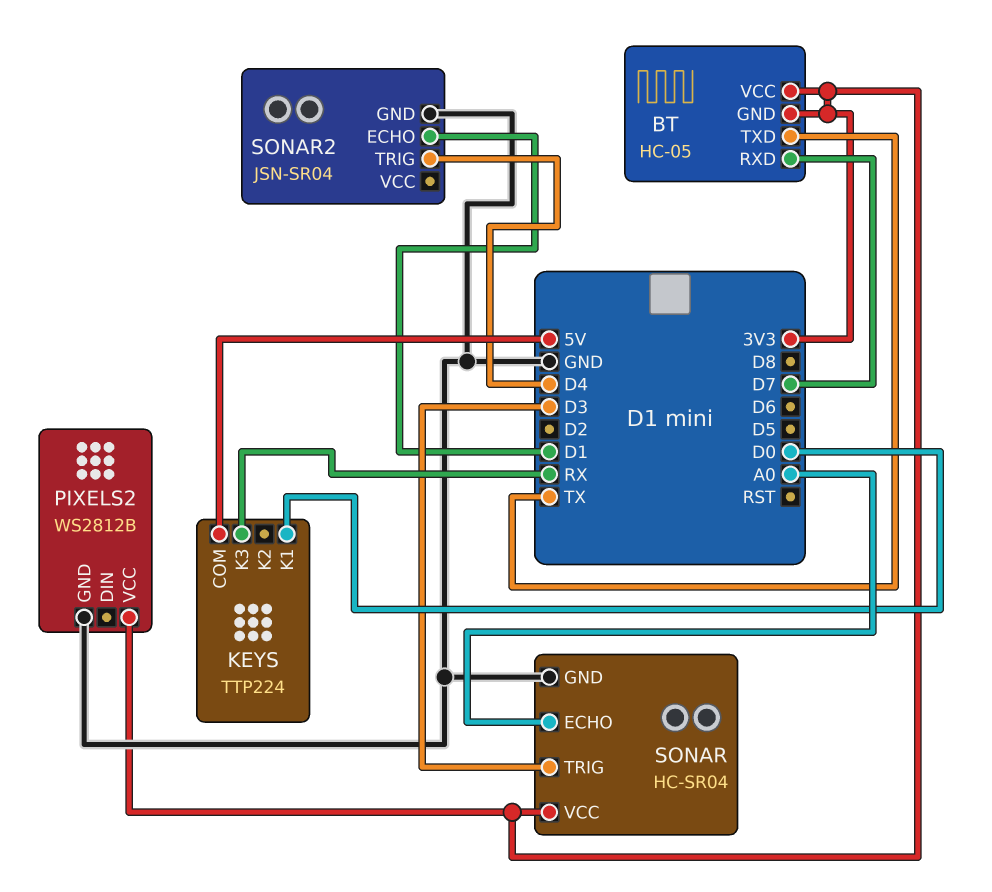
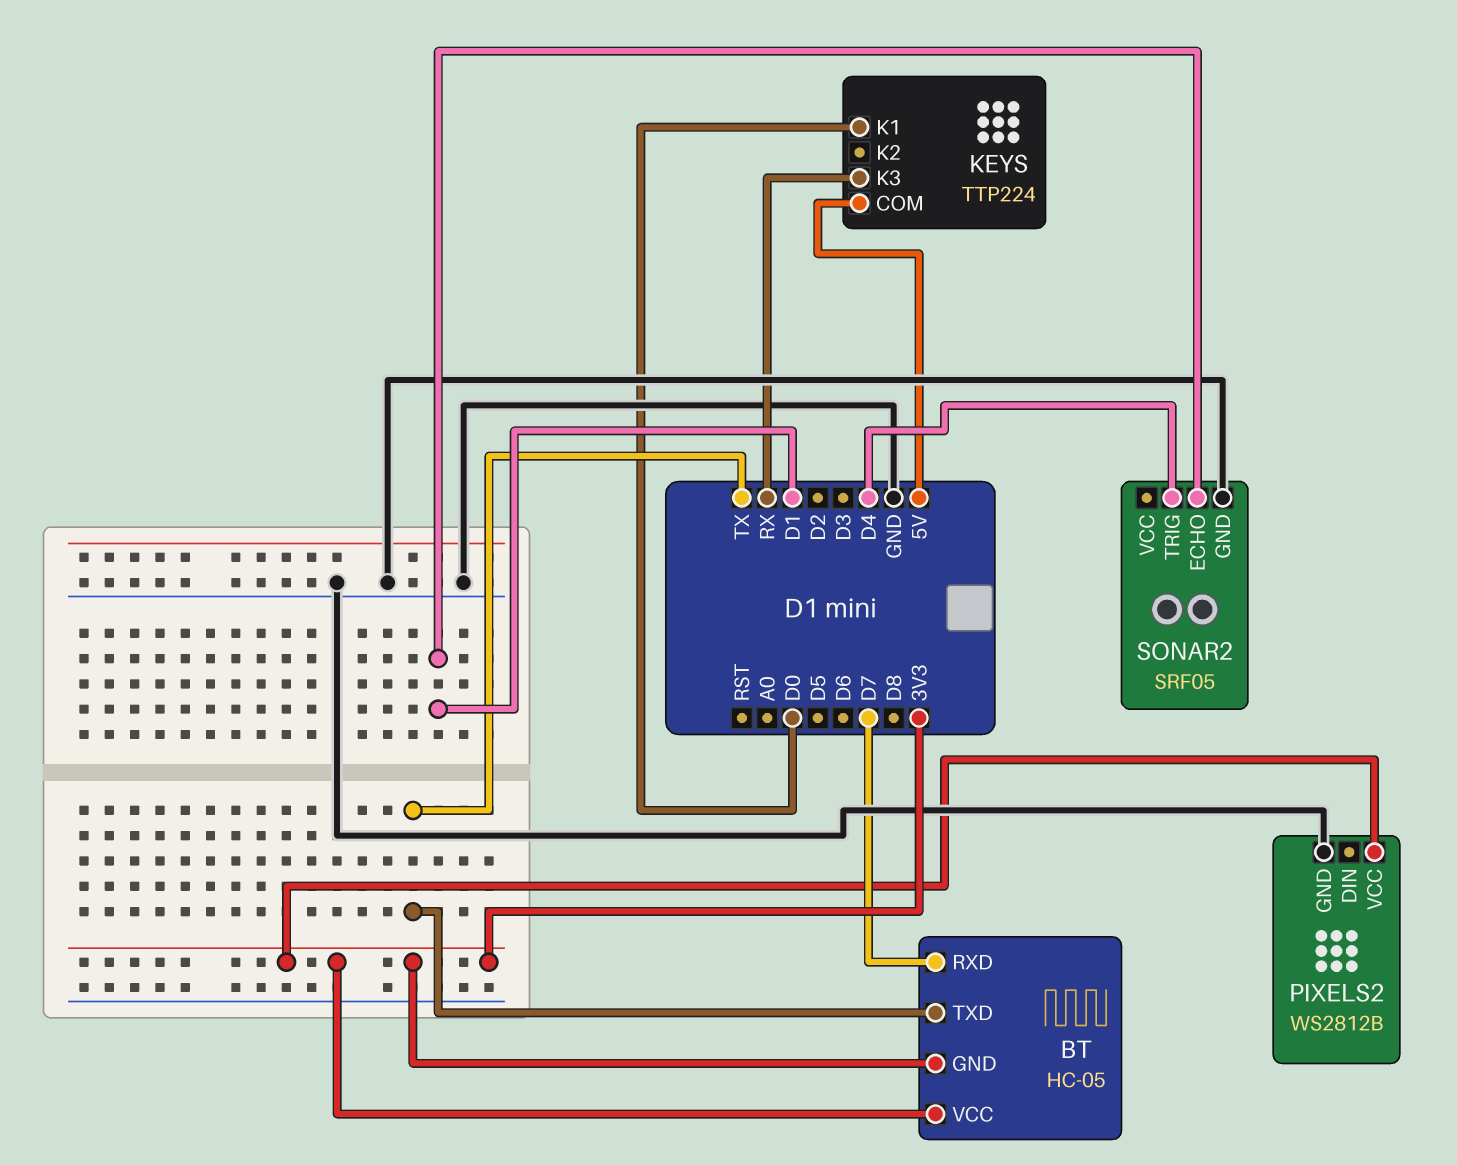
SONAR: HC-SR04 -> none
SONAR pin ECHO: A0 -> none
SONAR pin GND: GND -> none
SONAR pin TRIG: D3 -> none
SONAR pin VCC: 3V3 -> none
SONAR2: JSN-SR04 -> SRF05

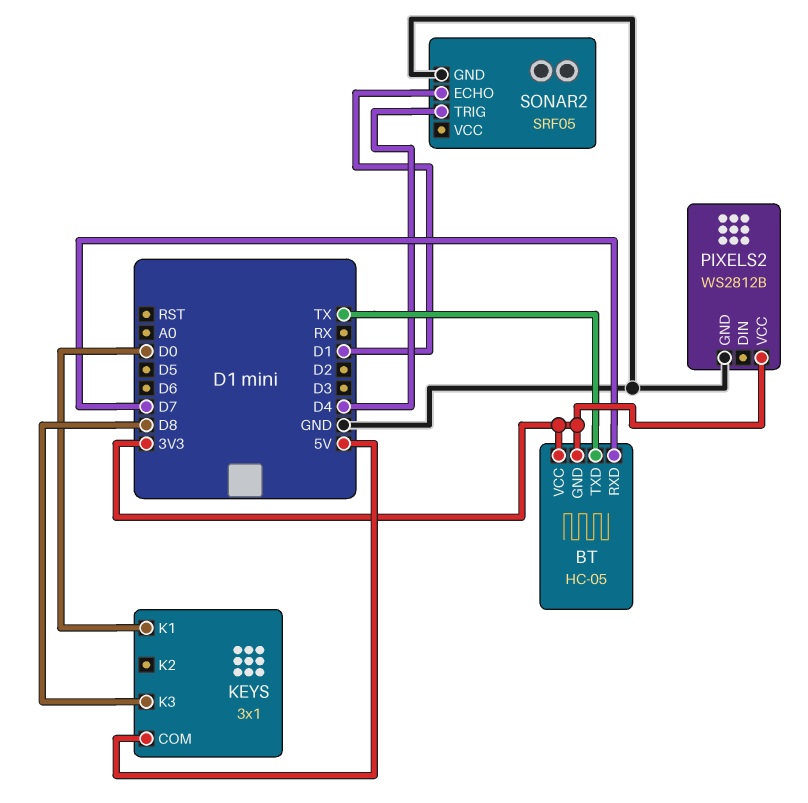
KEYS: TTP224 -> 3x1
KEYS pin K3: RX -> D8

